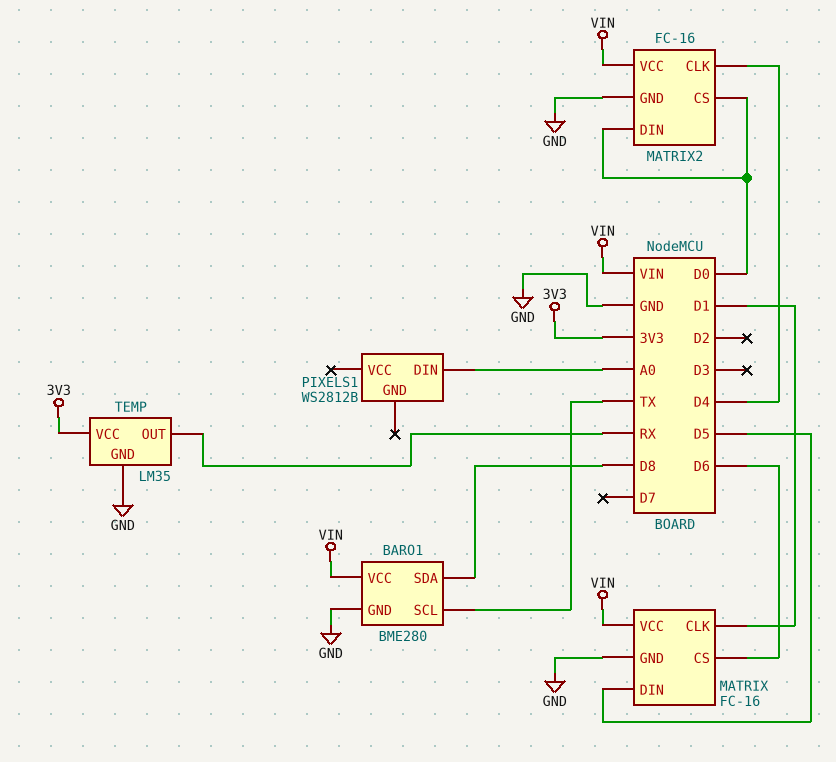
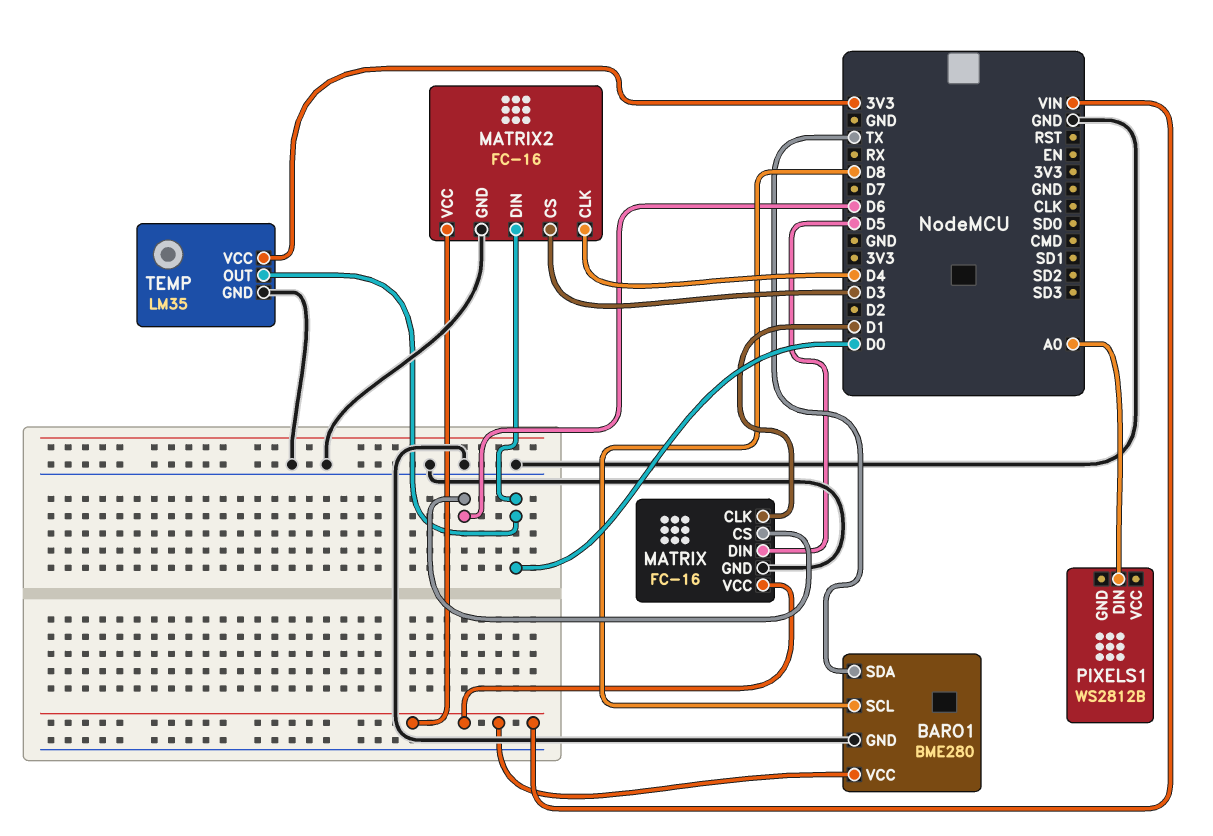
BARO1 pin SCL: TX -> D8
BARO1 pin SDA: D8 -> TX
MATRIX2 pin CS: D0 -> D3
TEMP pin OUT: RX -> D0

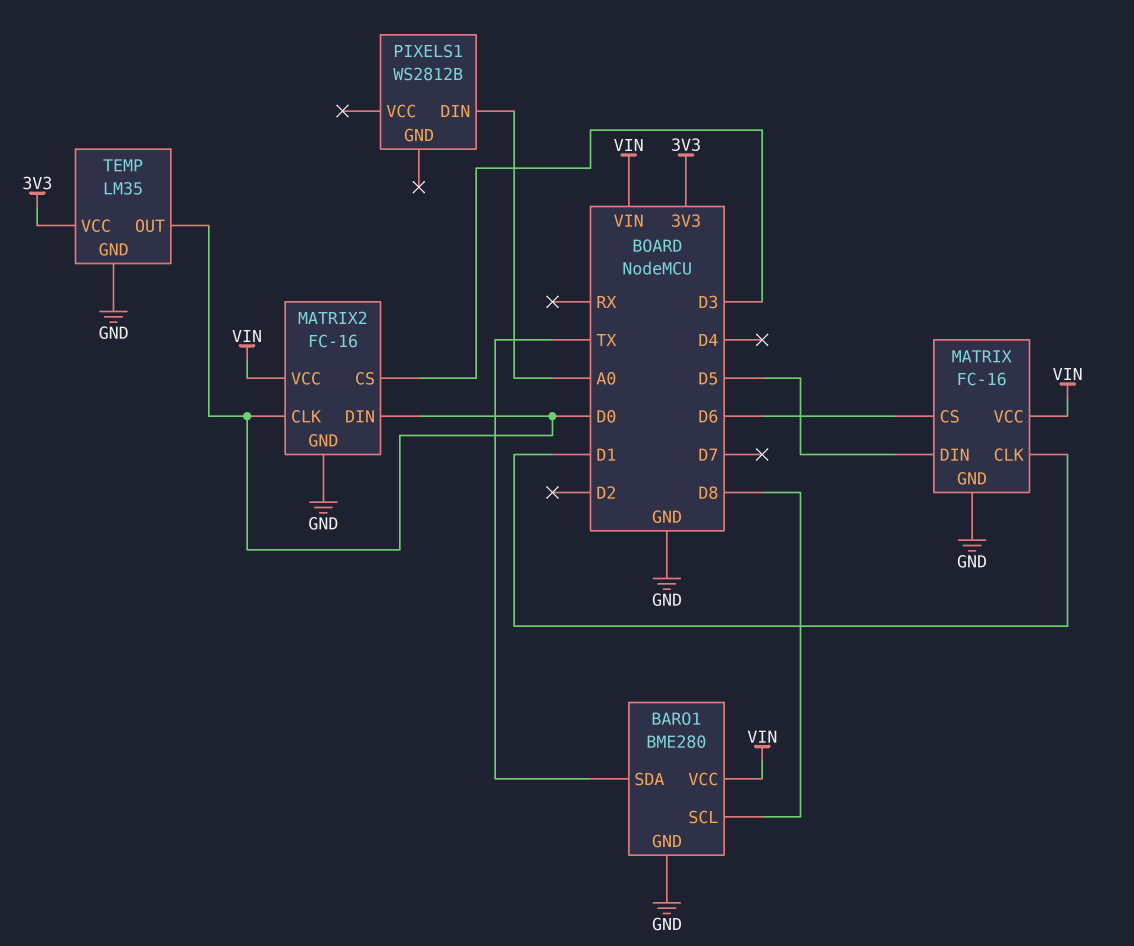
MATRIX2 pin CLK: D4 -> D0

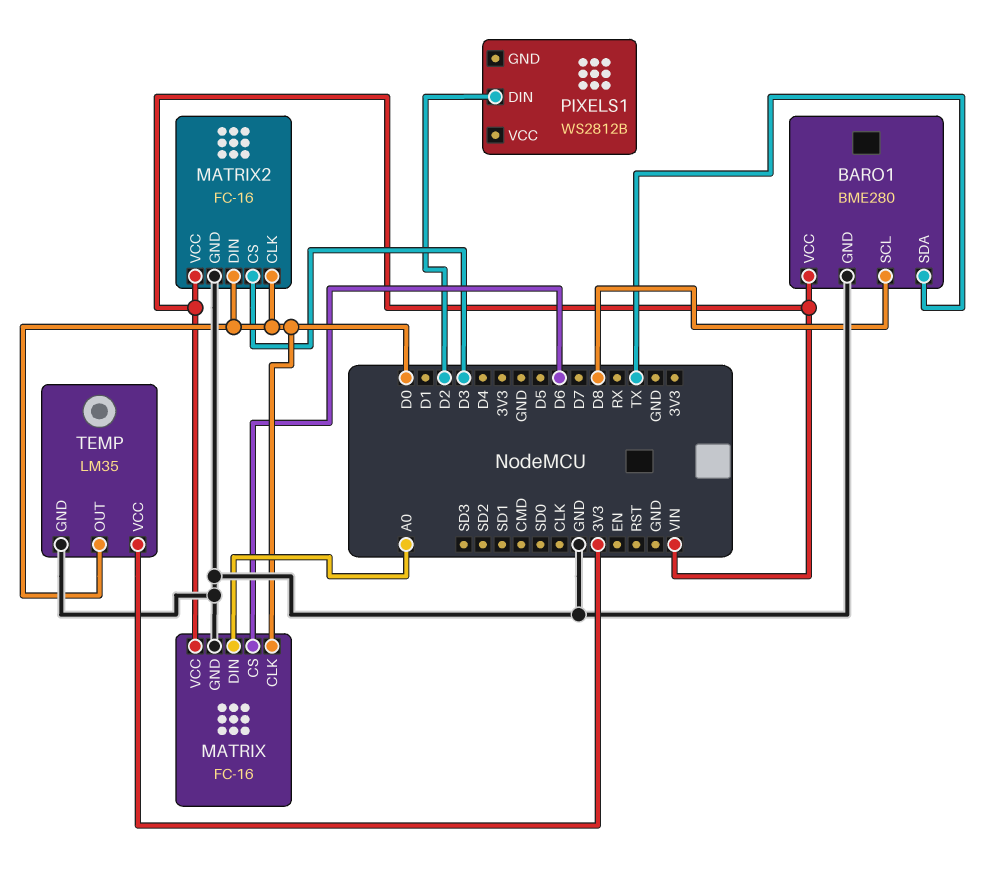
MATRIX pin CLK: D1 -> D0
MATRIX pin DIN: D5 -> A0
PIXELS1 pin DIN: A0 -> D2

